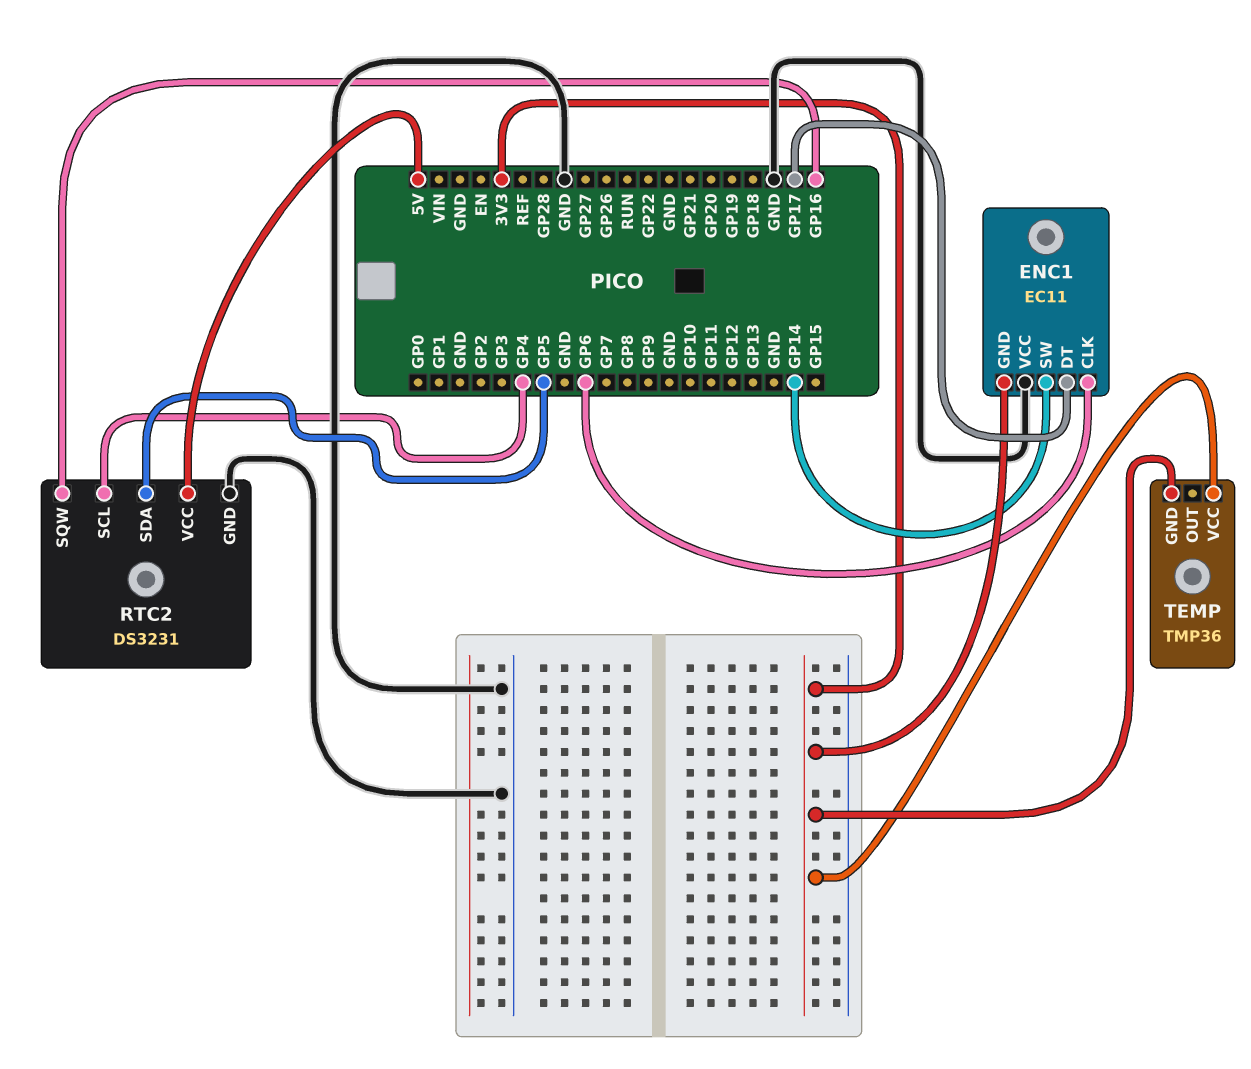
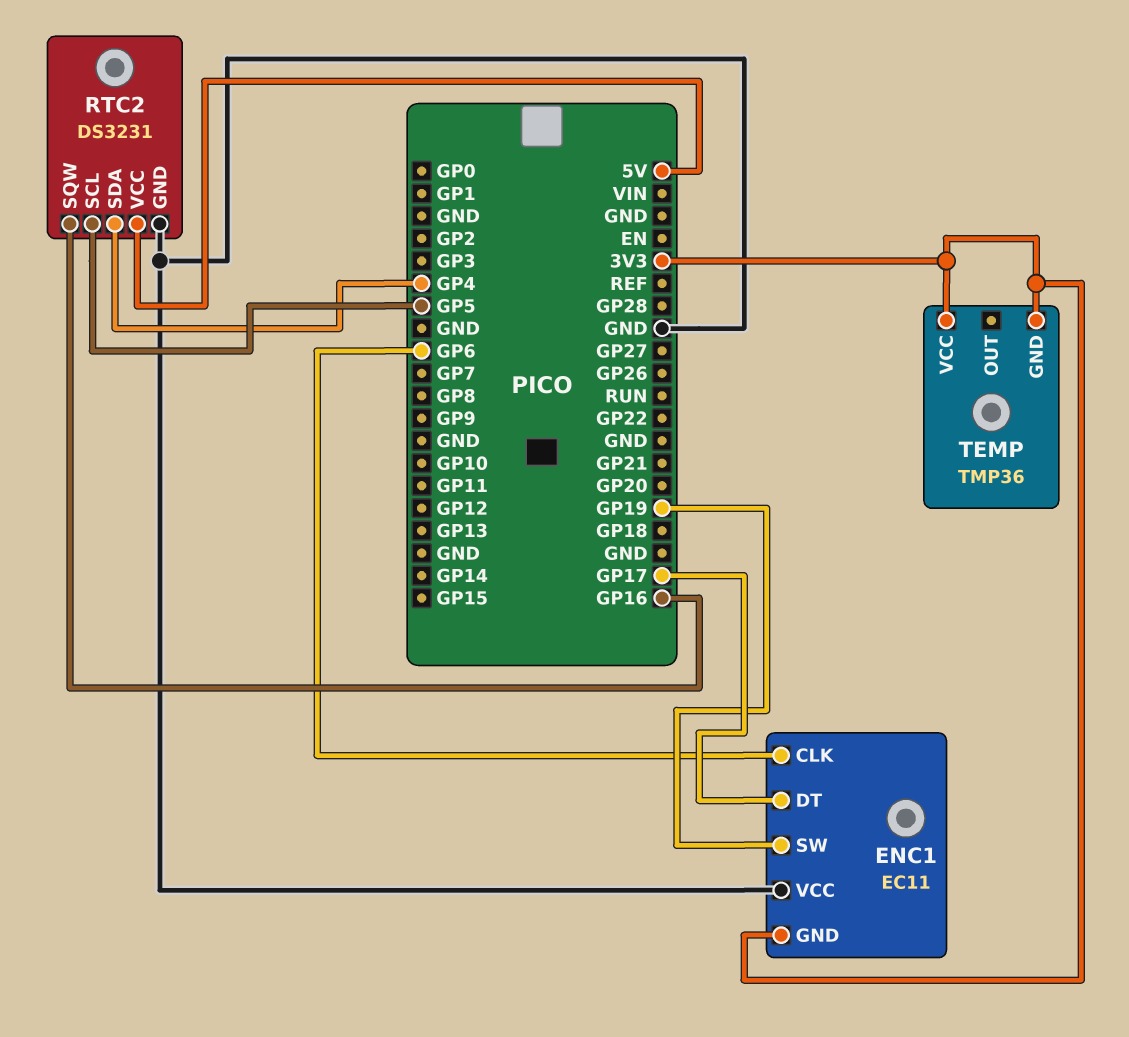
ENC1 pin SW: GP14 -> GP19
RTC2 pin SCL: GP4 -> GP5
RTC2 pin SDA: GP5 -> GP4

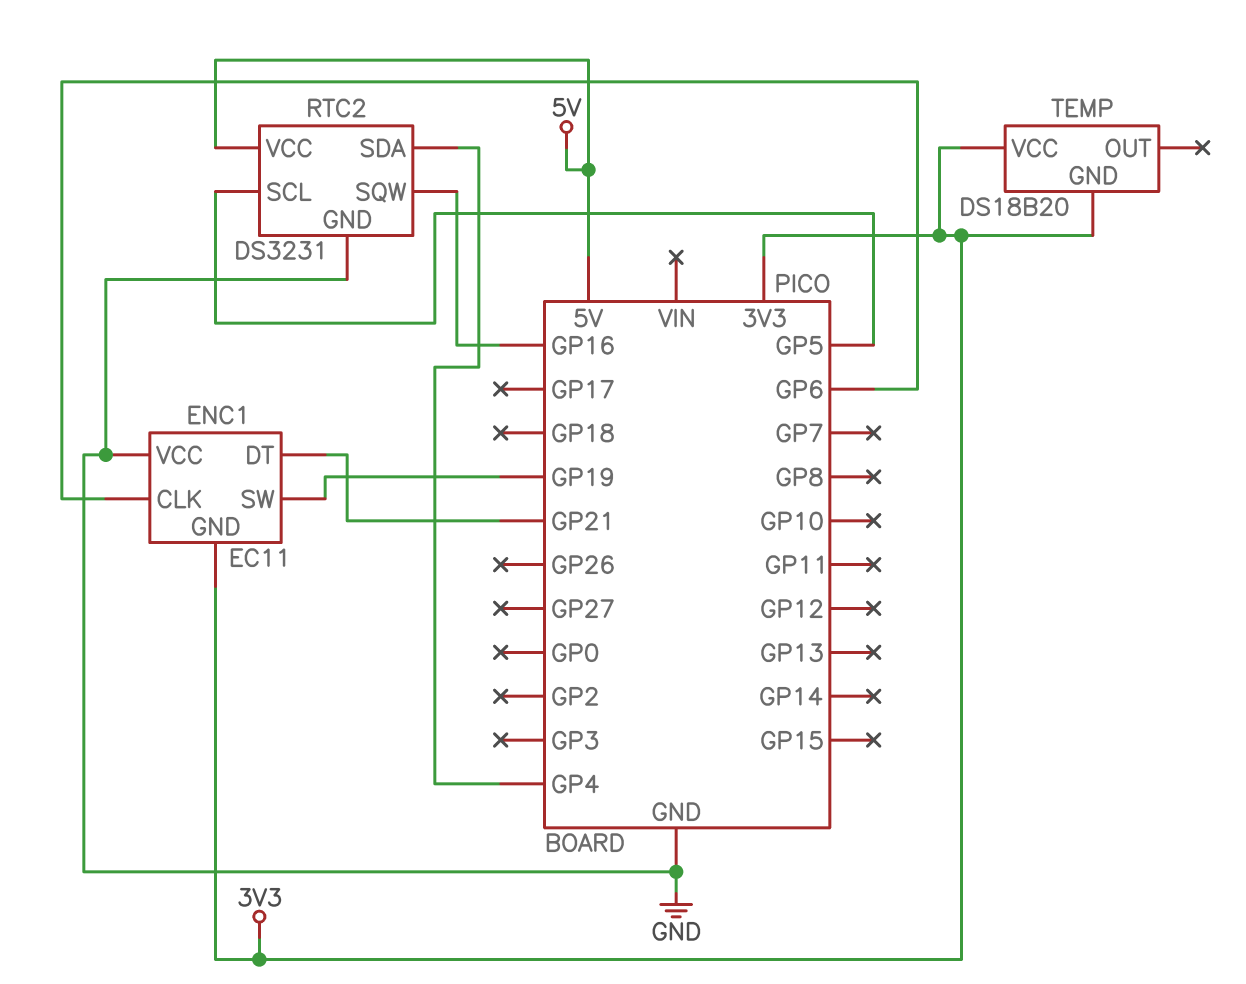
ENC1 pin DT: GP17 -> GP21
TEMP: TMP36 -> DS18B20

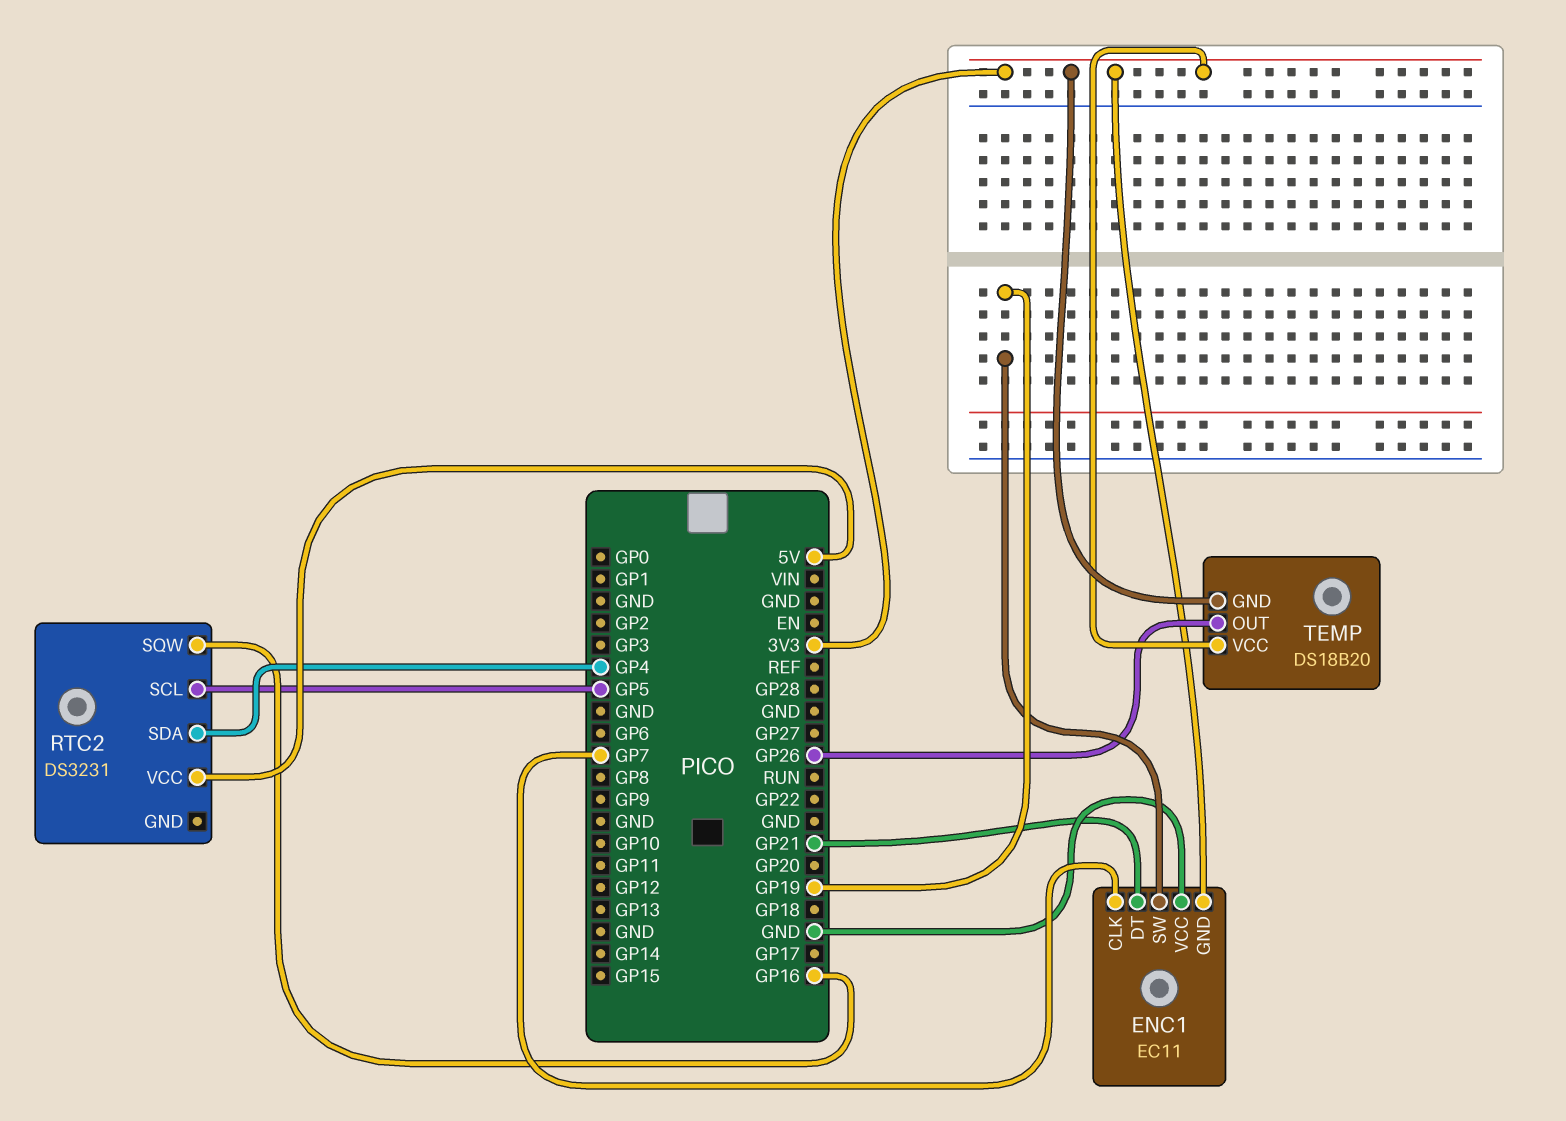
ENC1 pin CLK: GP6 -> GP7
RTC2 pin GND: GND -> none
TEMP pin OUT: none -> GP26

